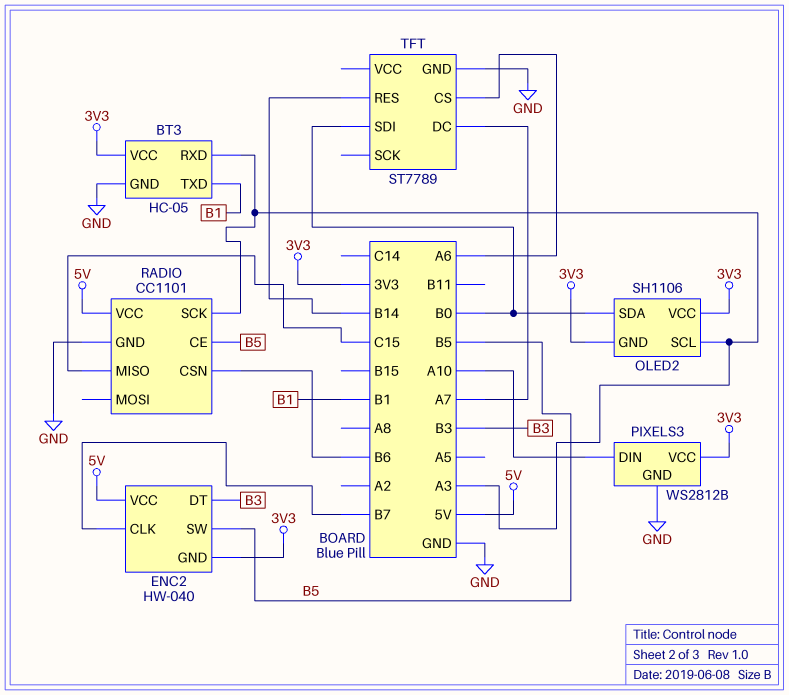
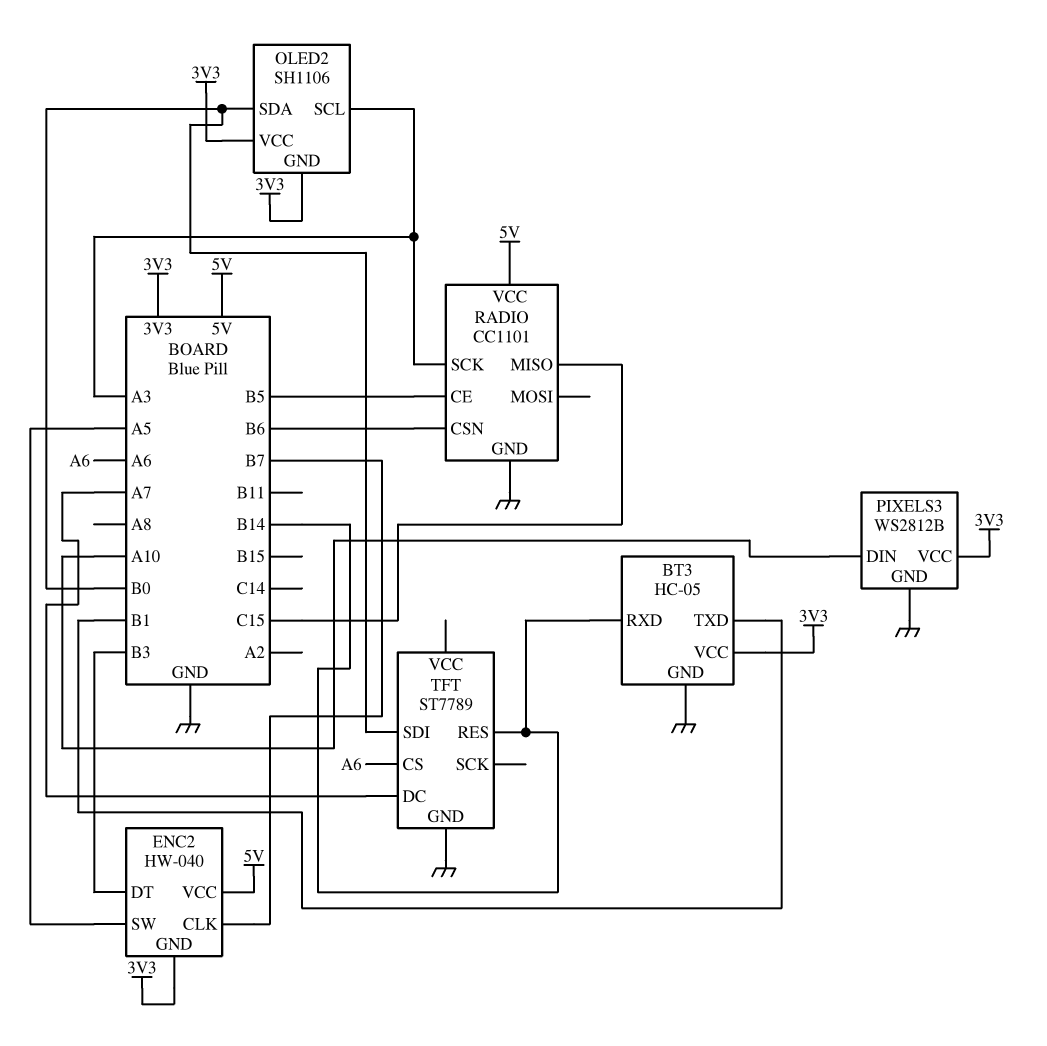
BT3 pin RXD: A3 -> B14
ENC2 pin SW: B5 -> A5

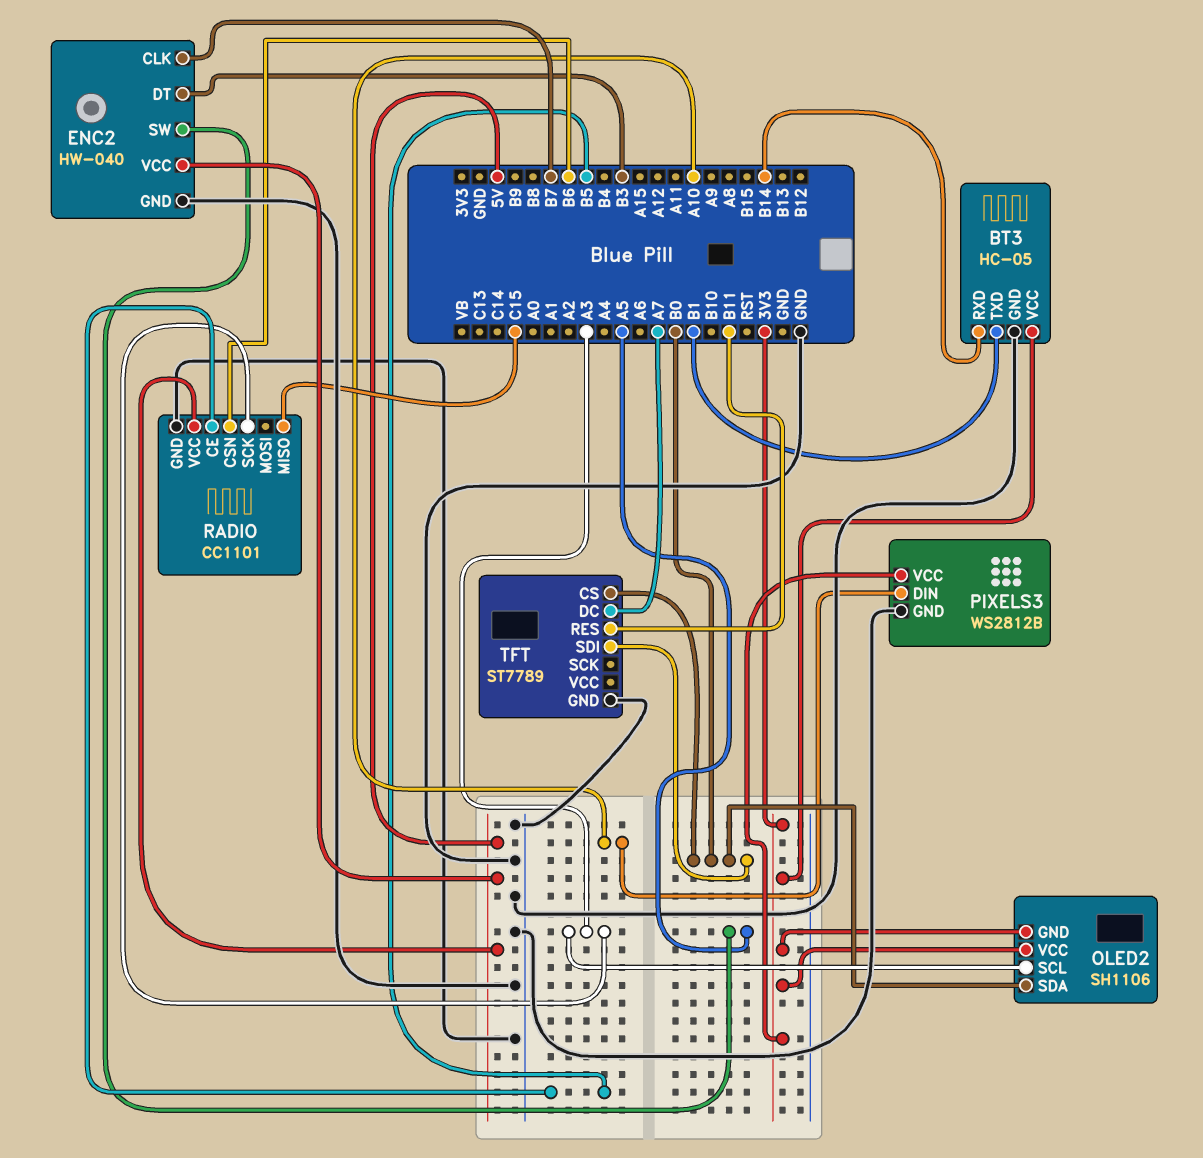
ENC2 pin GND: 3V3 -> GND
TFT pin CS: A6 -> B0
TFT pin RES: B14 -> B11

